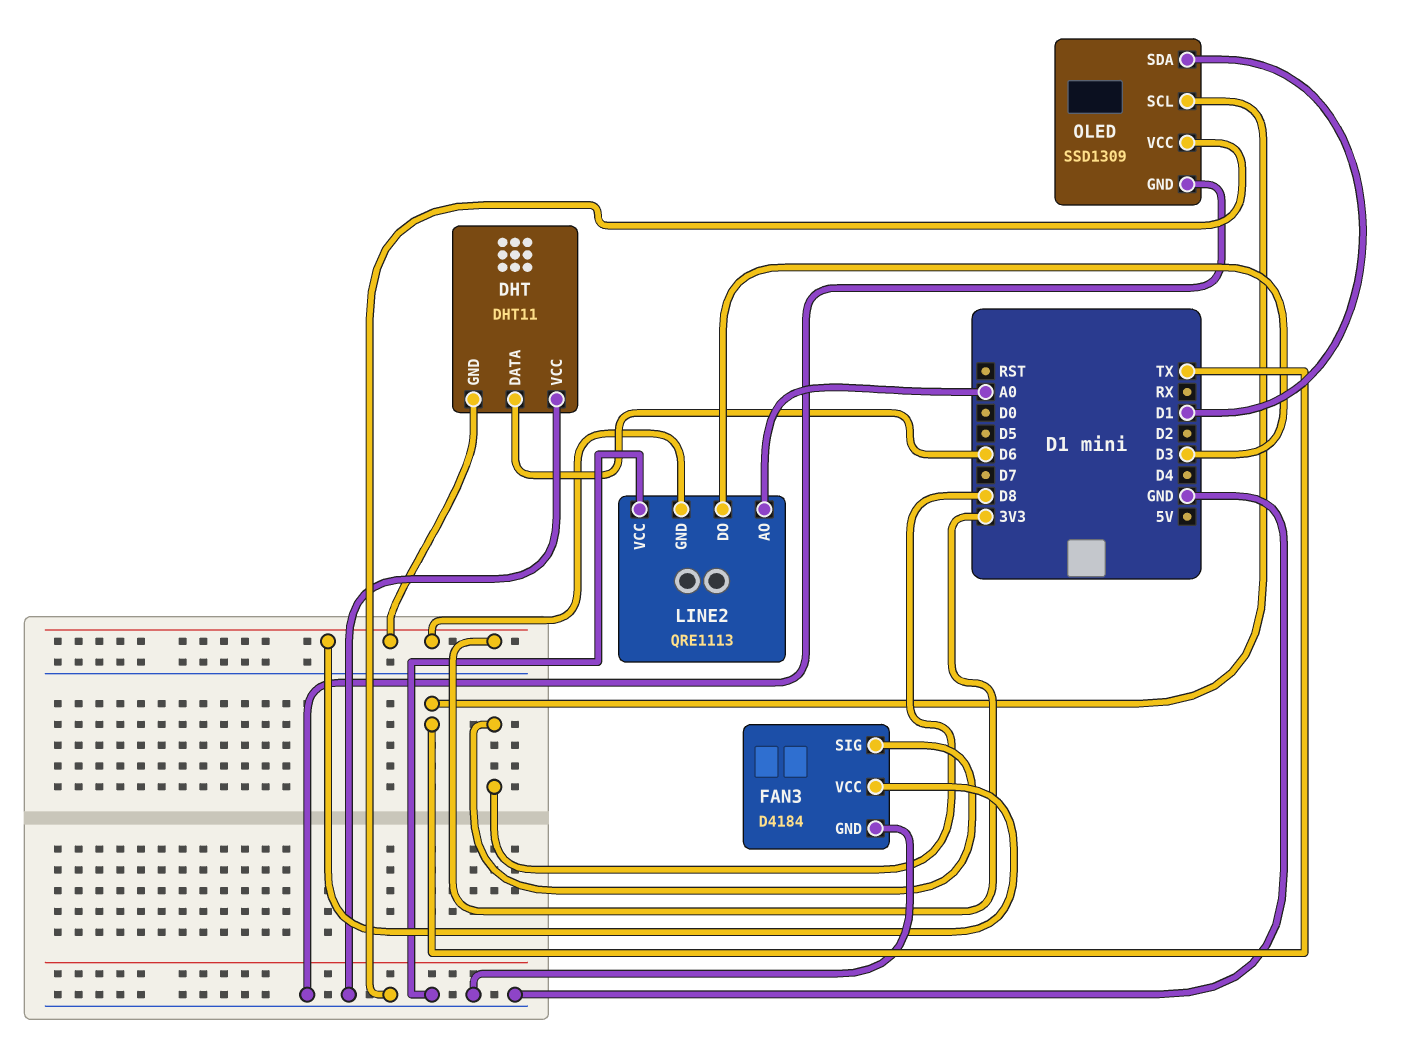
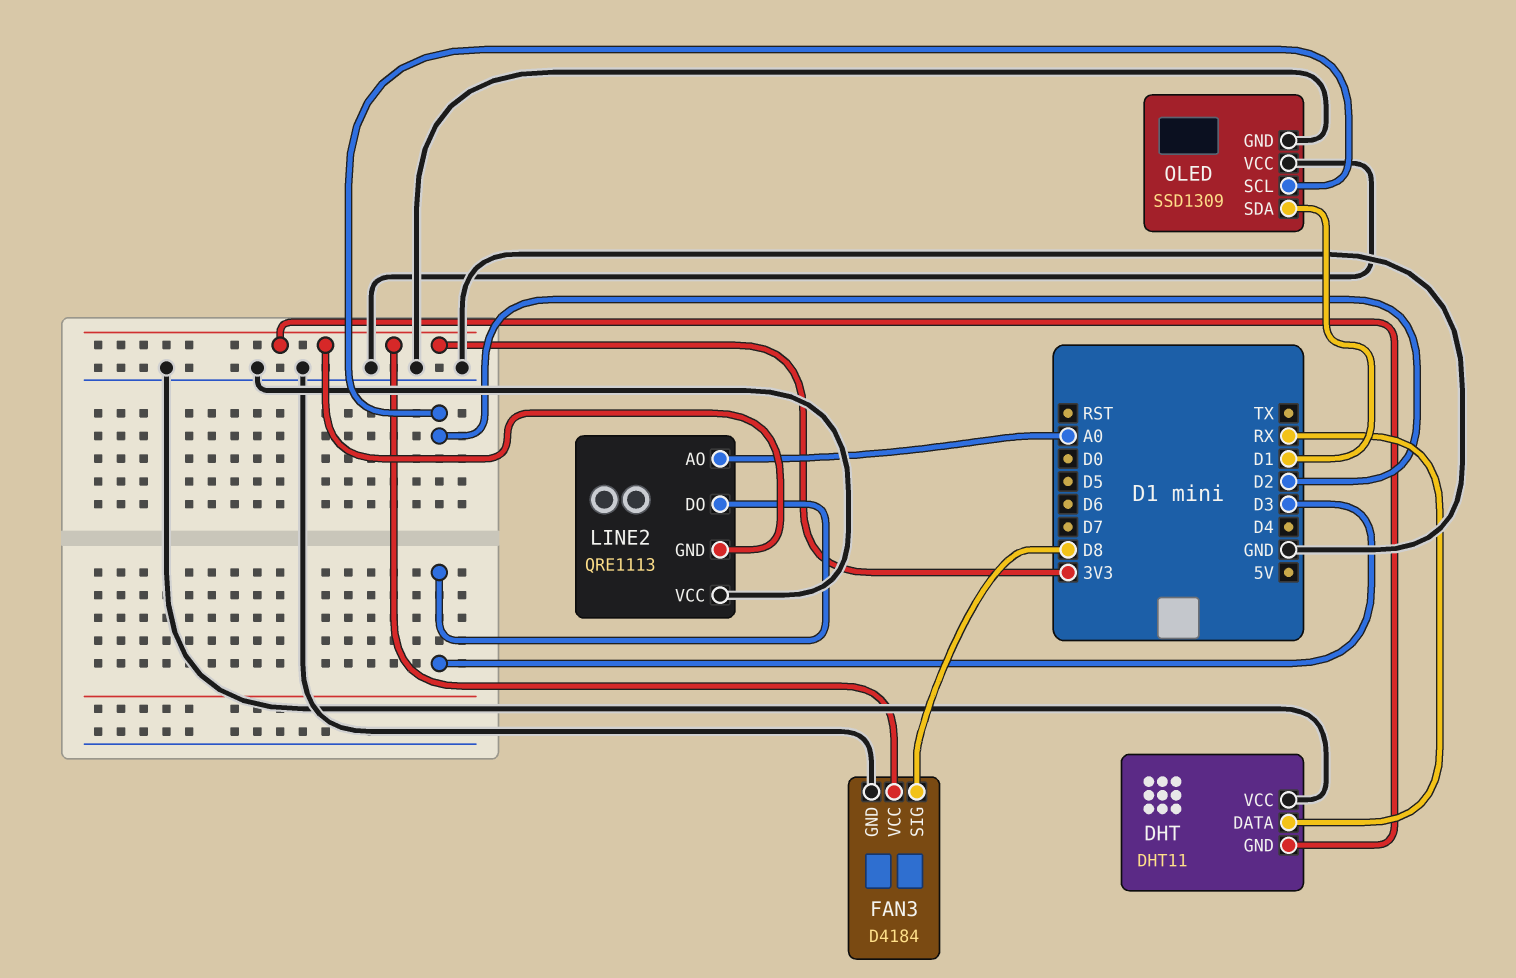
DHT pin DATA: D6 -> RX
OLED pin SCL: TX -> D2

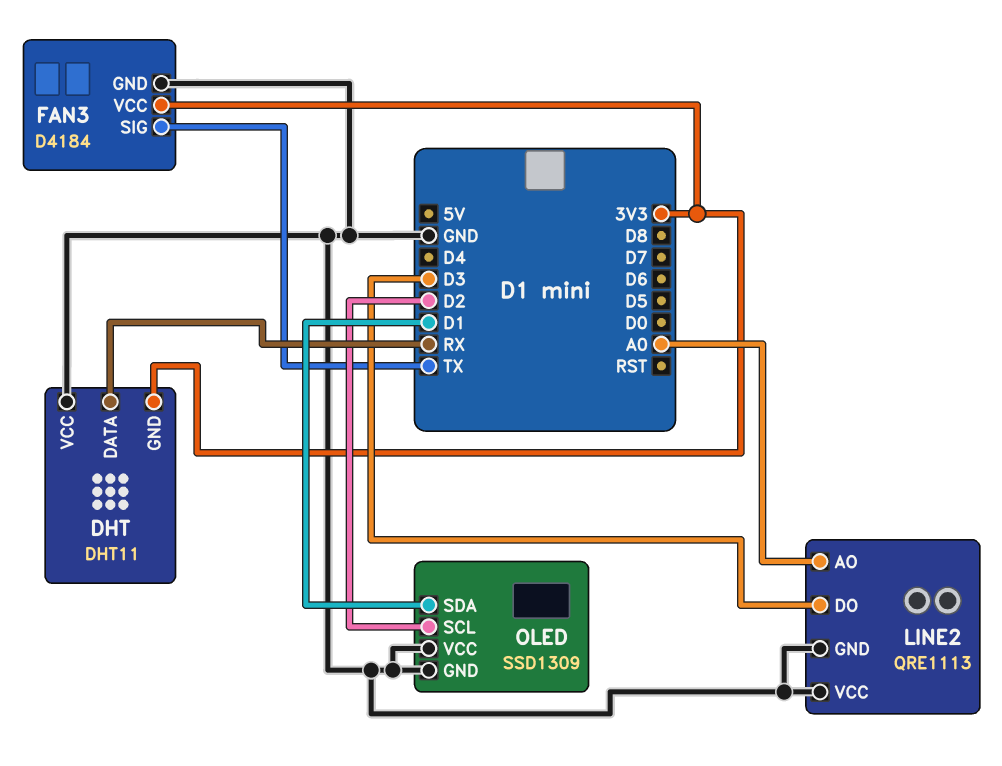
FAN3 pin SIG: D8 -> TX
LINE2 pin GND: 3V3 -> GND

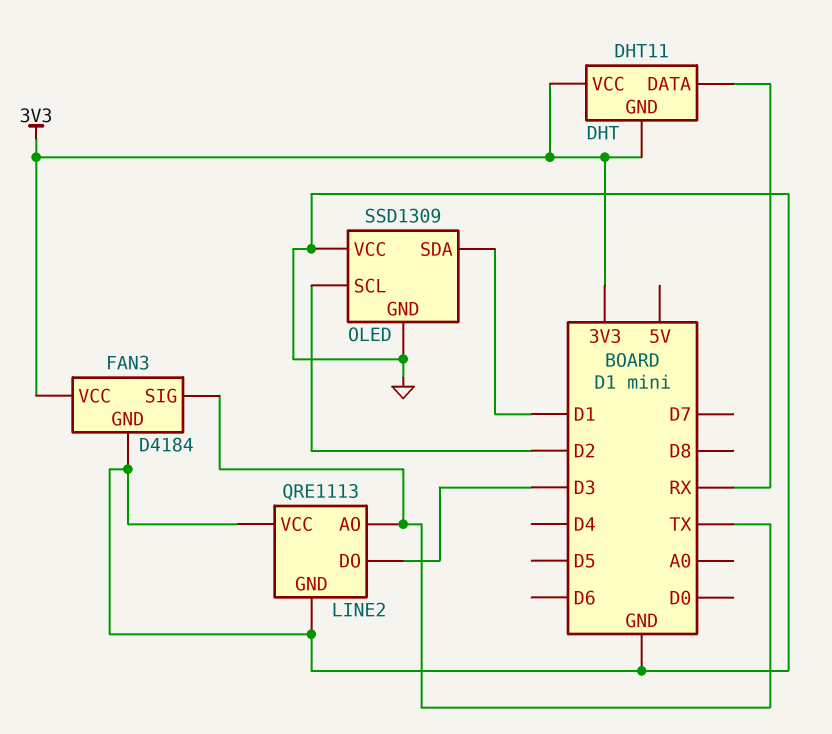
DHT pin VCC: GND -> 3V3
LINE2 pin AO: A0 -> TX

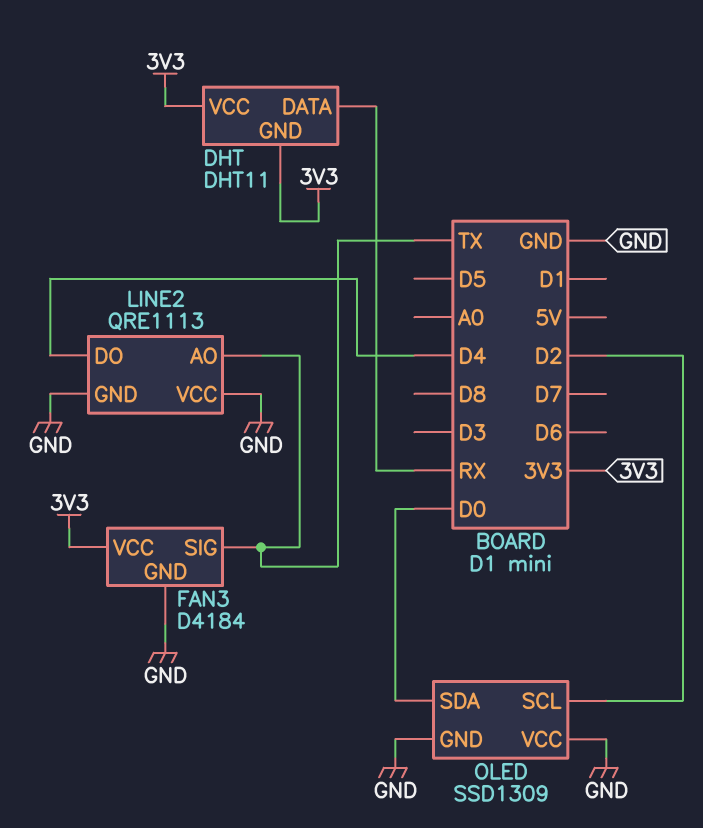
LINE2 pin DO: D3 -> D4
OLED pin SDA: D1 -> D0

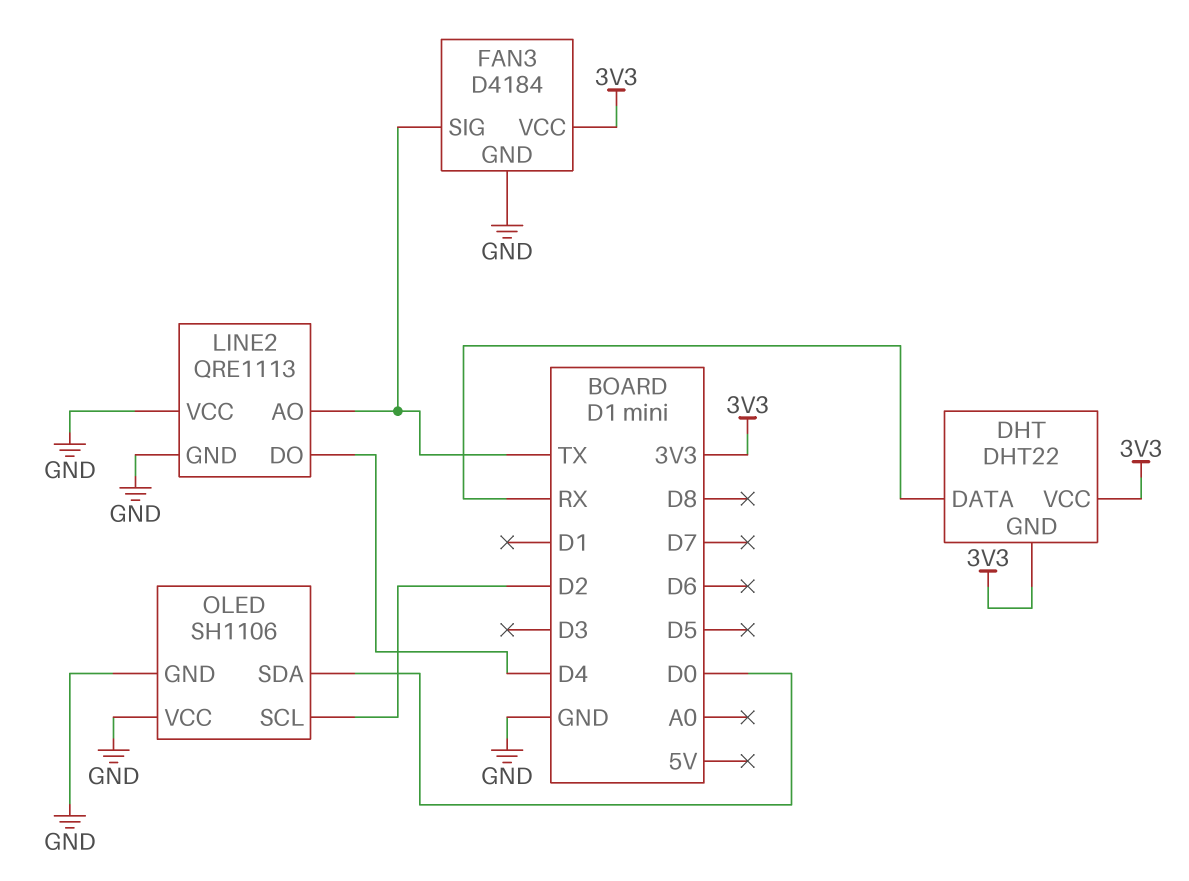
DHT: DHT11 -> DHT22
OLED: SSD1309 -> SH1106

